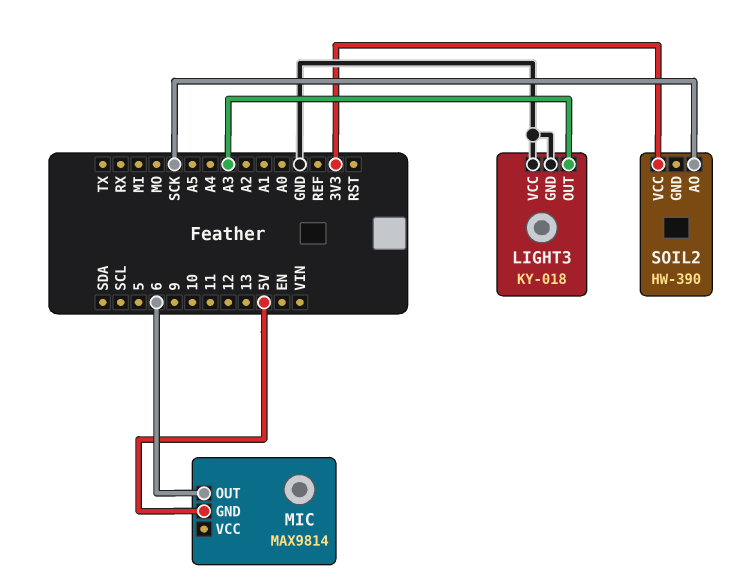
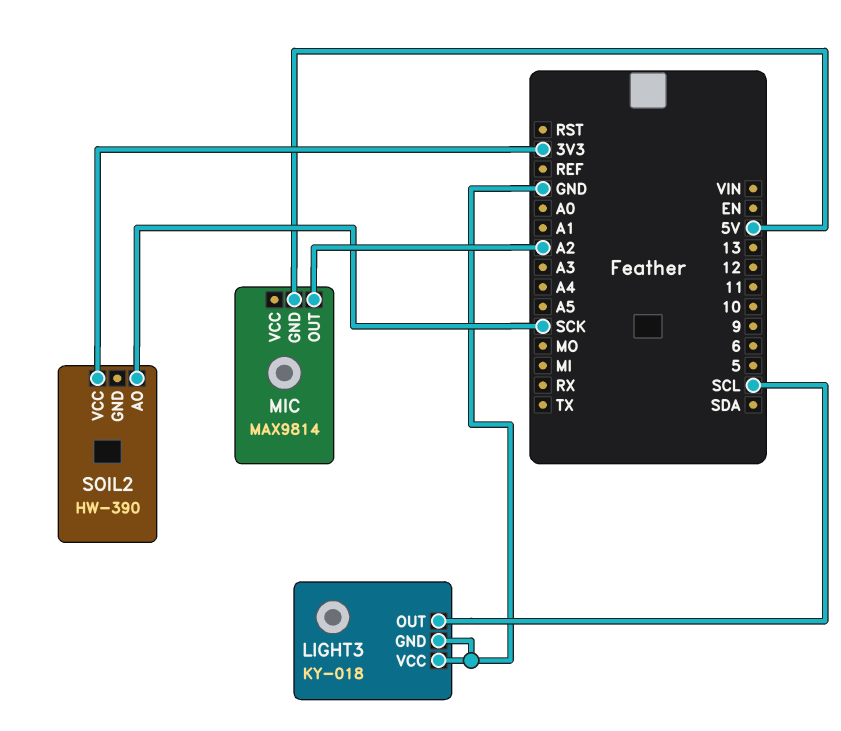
LIGHT3 pin OUT: A3 -> SCL
MIC pin OUT: 6 -> A2

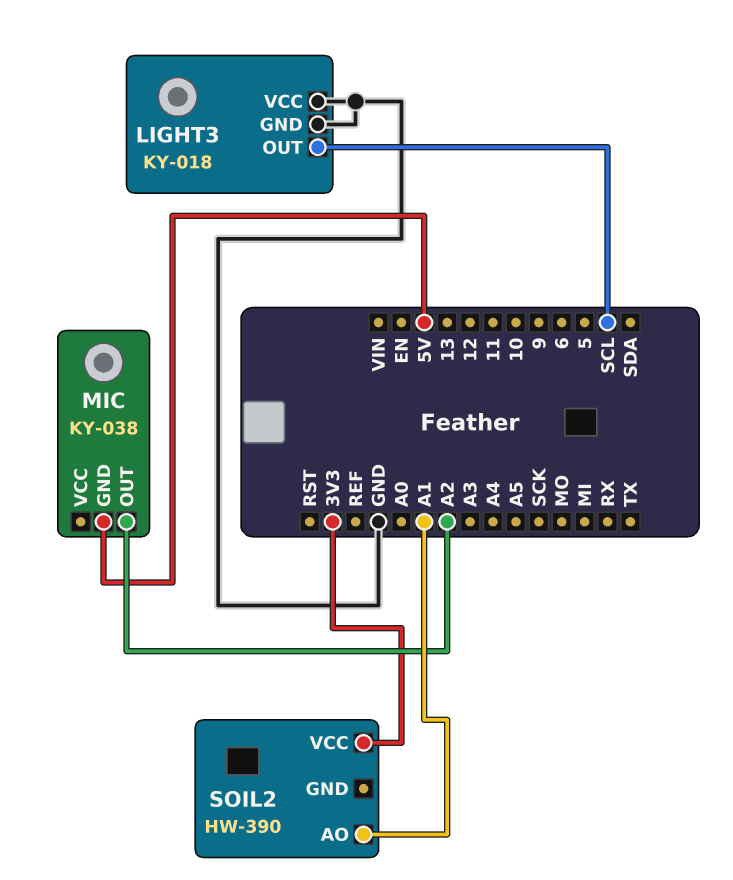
MIC: MAX9814 -> KY-038
SOIL2 pin AO: SCK -> A1

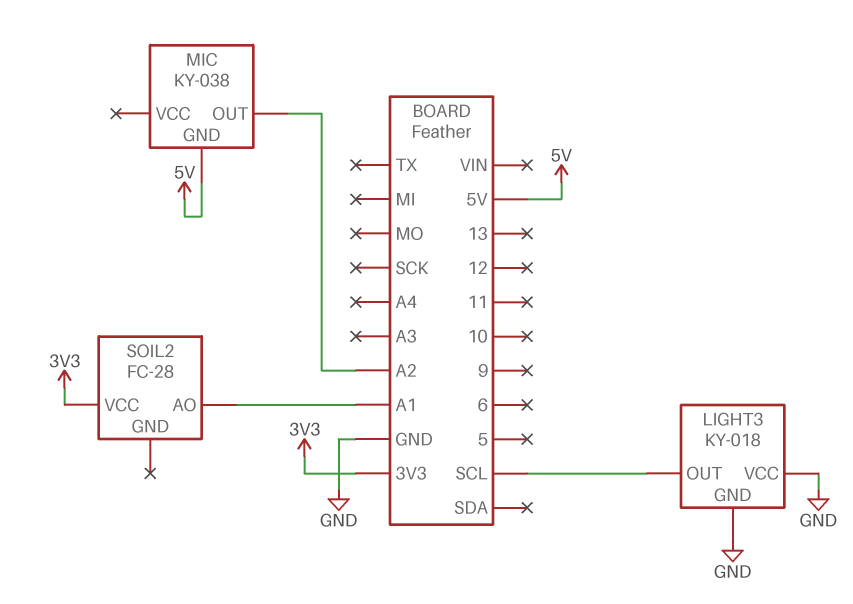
SOIL2: HW-390 -> FC-28

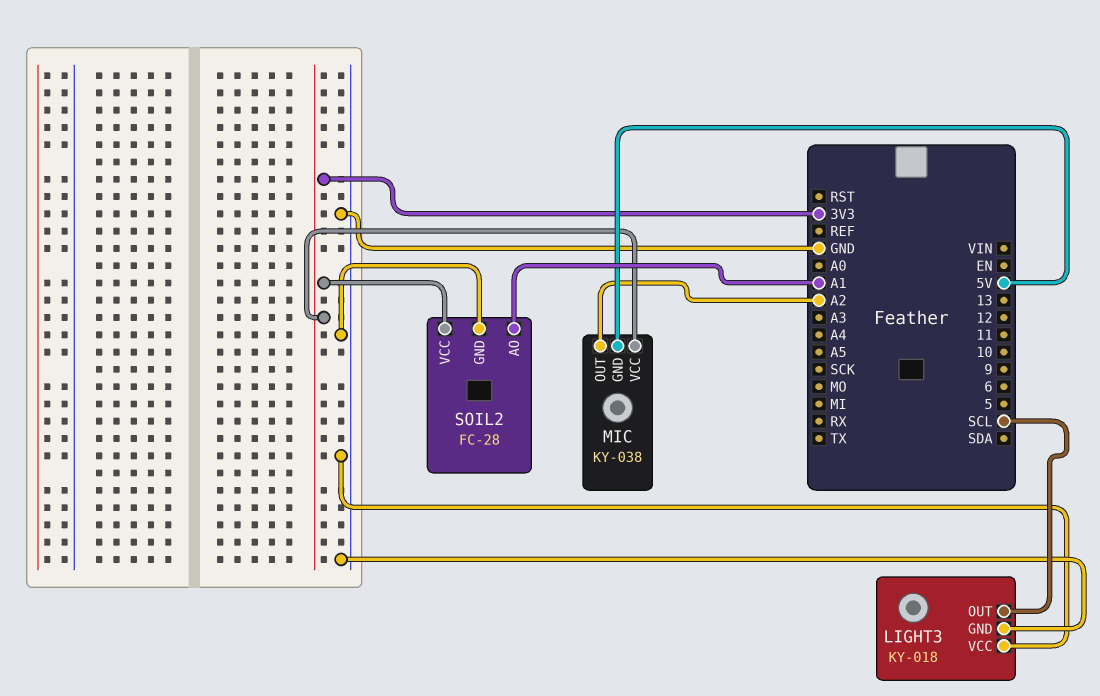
MIC pin VCC: none -> 3V3
SOIL2 pin GND: none -> GND

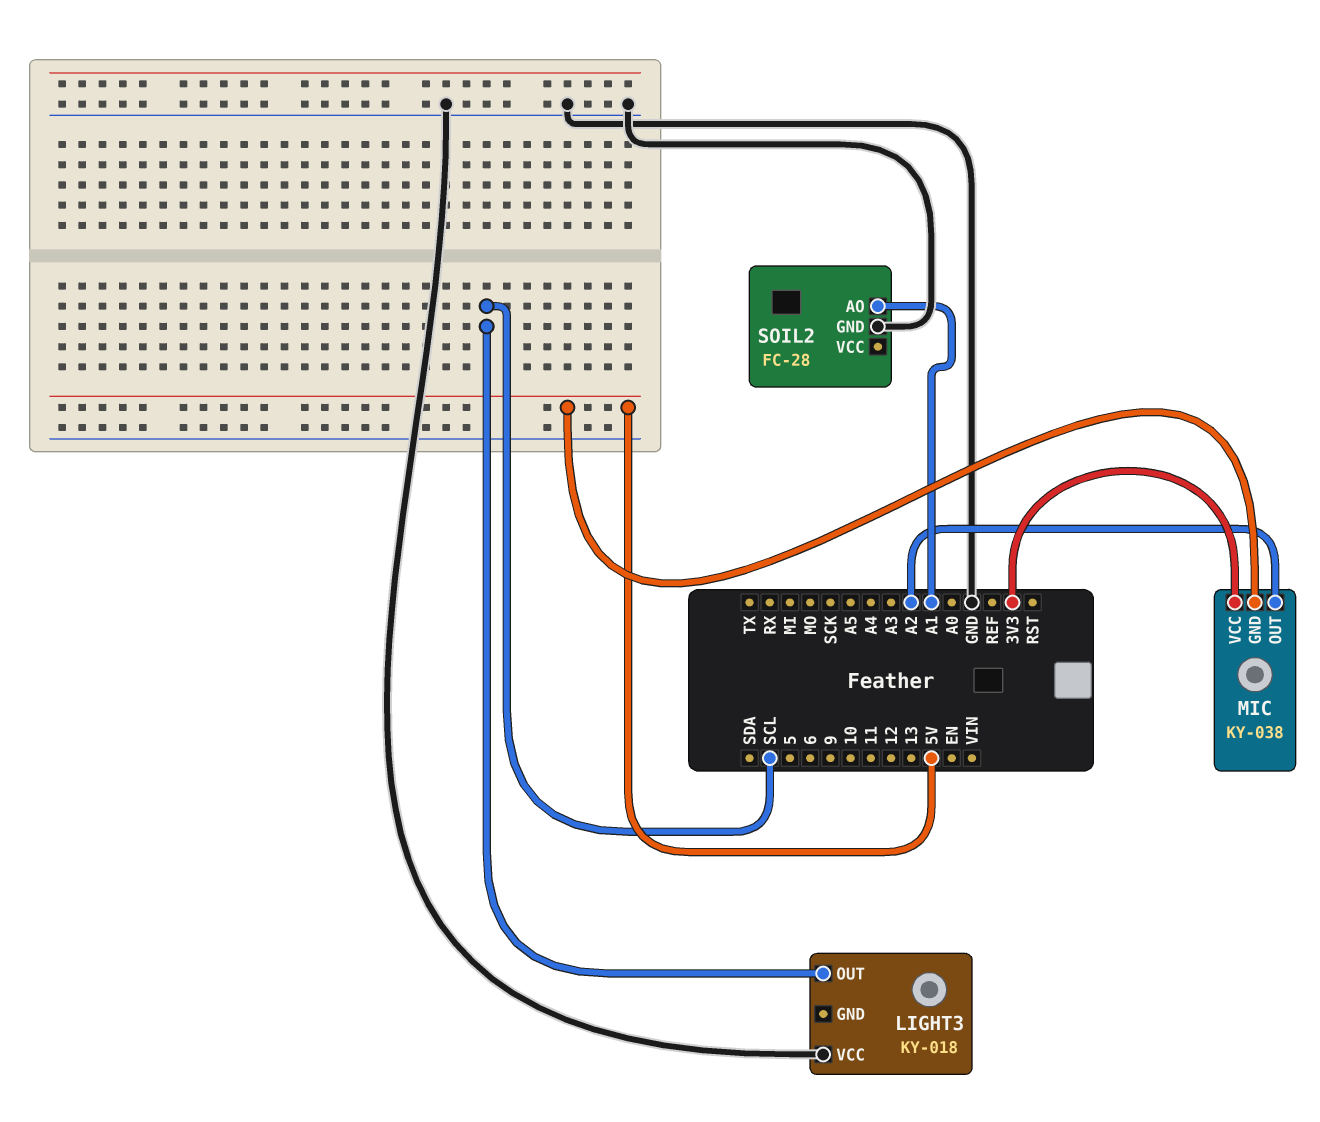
LIGHT3 pin GND: GND -> none
SOIL2 pin VCC: 3V3 -> none

